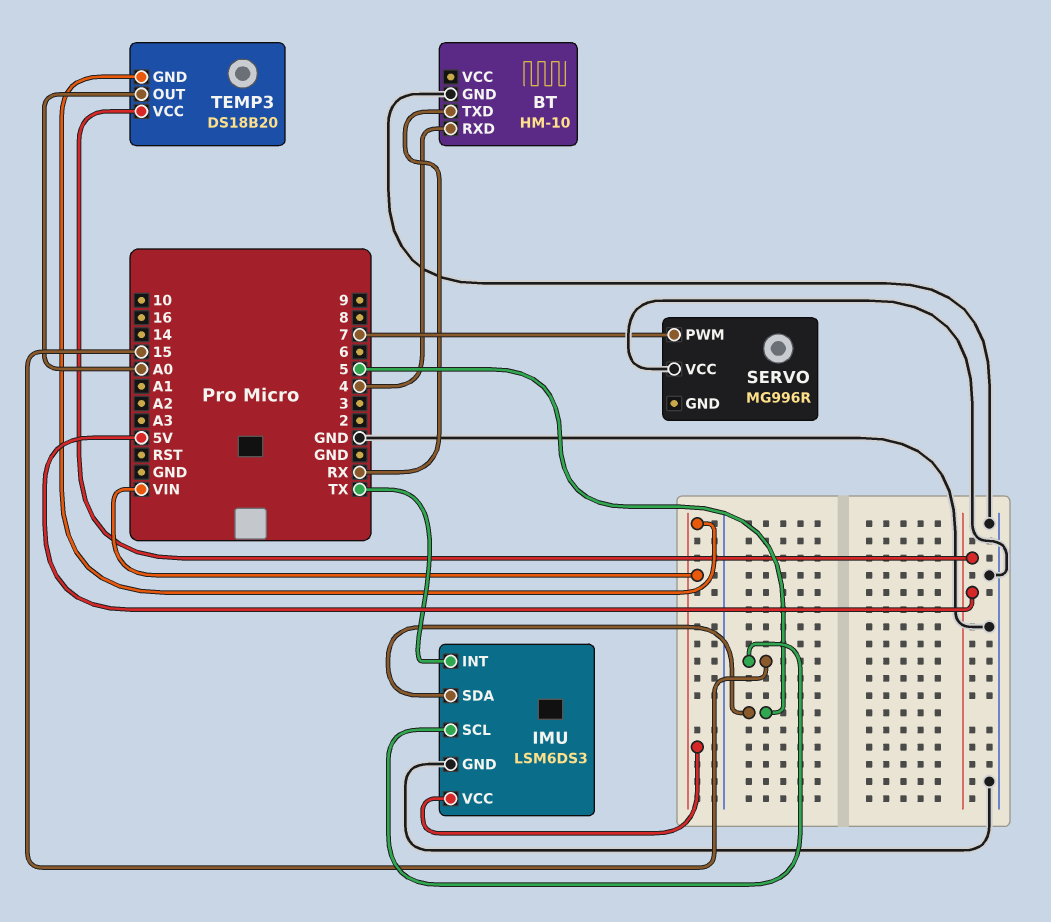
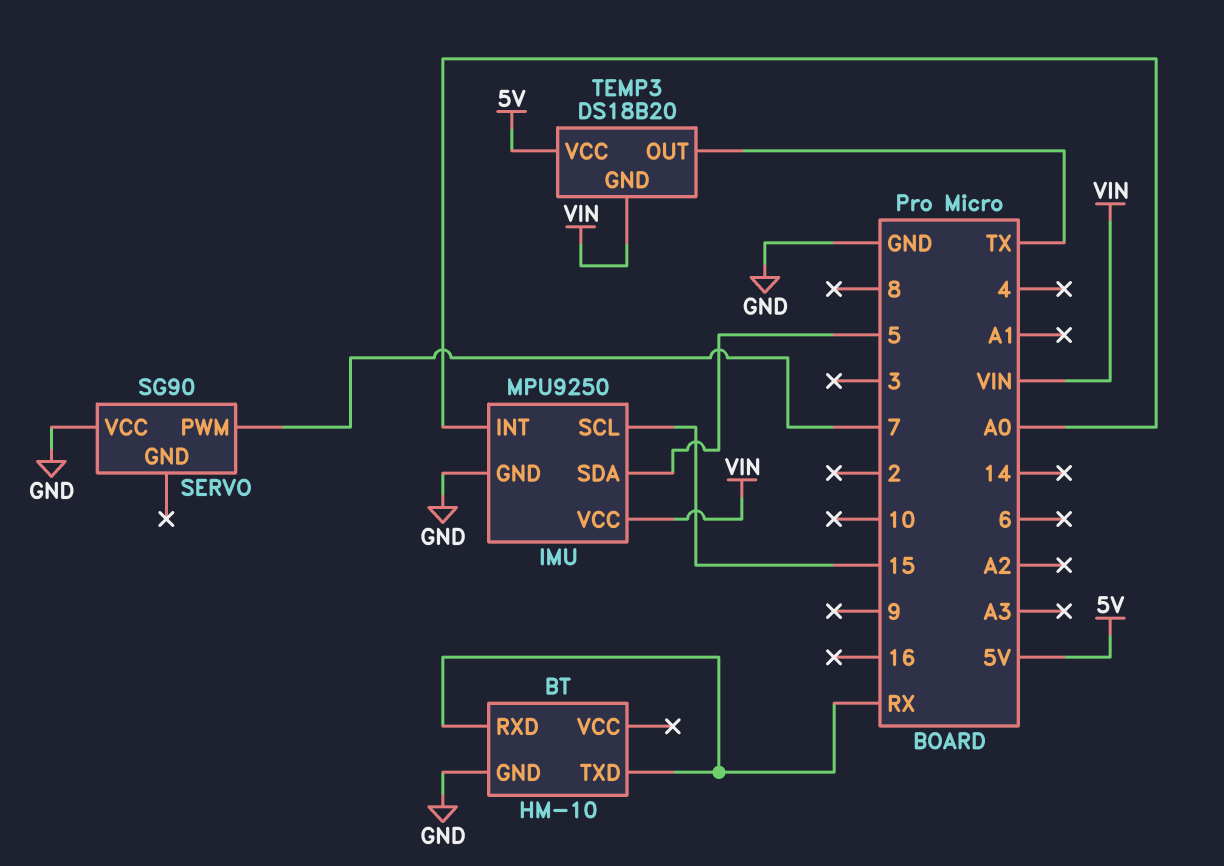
BT pin RXD: 4 -> RX
IMU: LSM6DS3 -> MPU9250
IMU pin INT: TX -> A0
SERVO: MG996R -> SG90
TEMP3 pin OUT: A0 -> TX

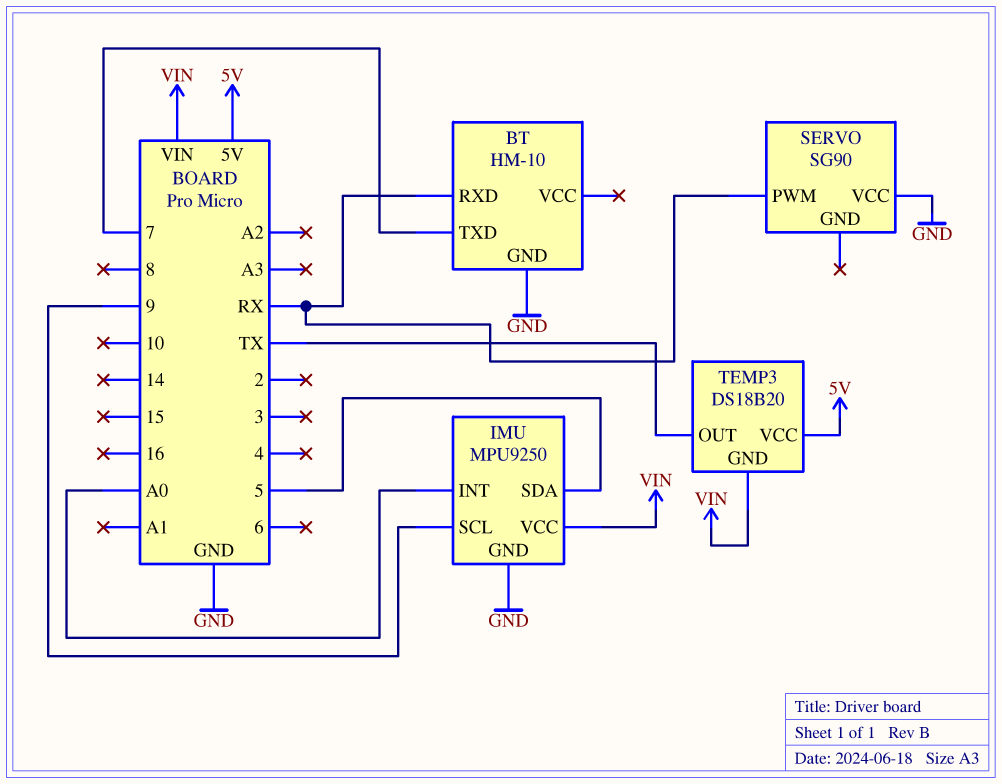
BT pin TXD: RX -> 7
IMU pin SCL: 15 -> 9
SERVO pin PWM: 7 -> RX

